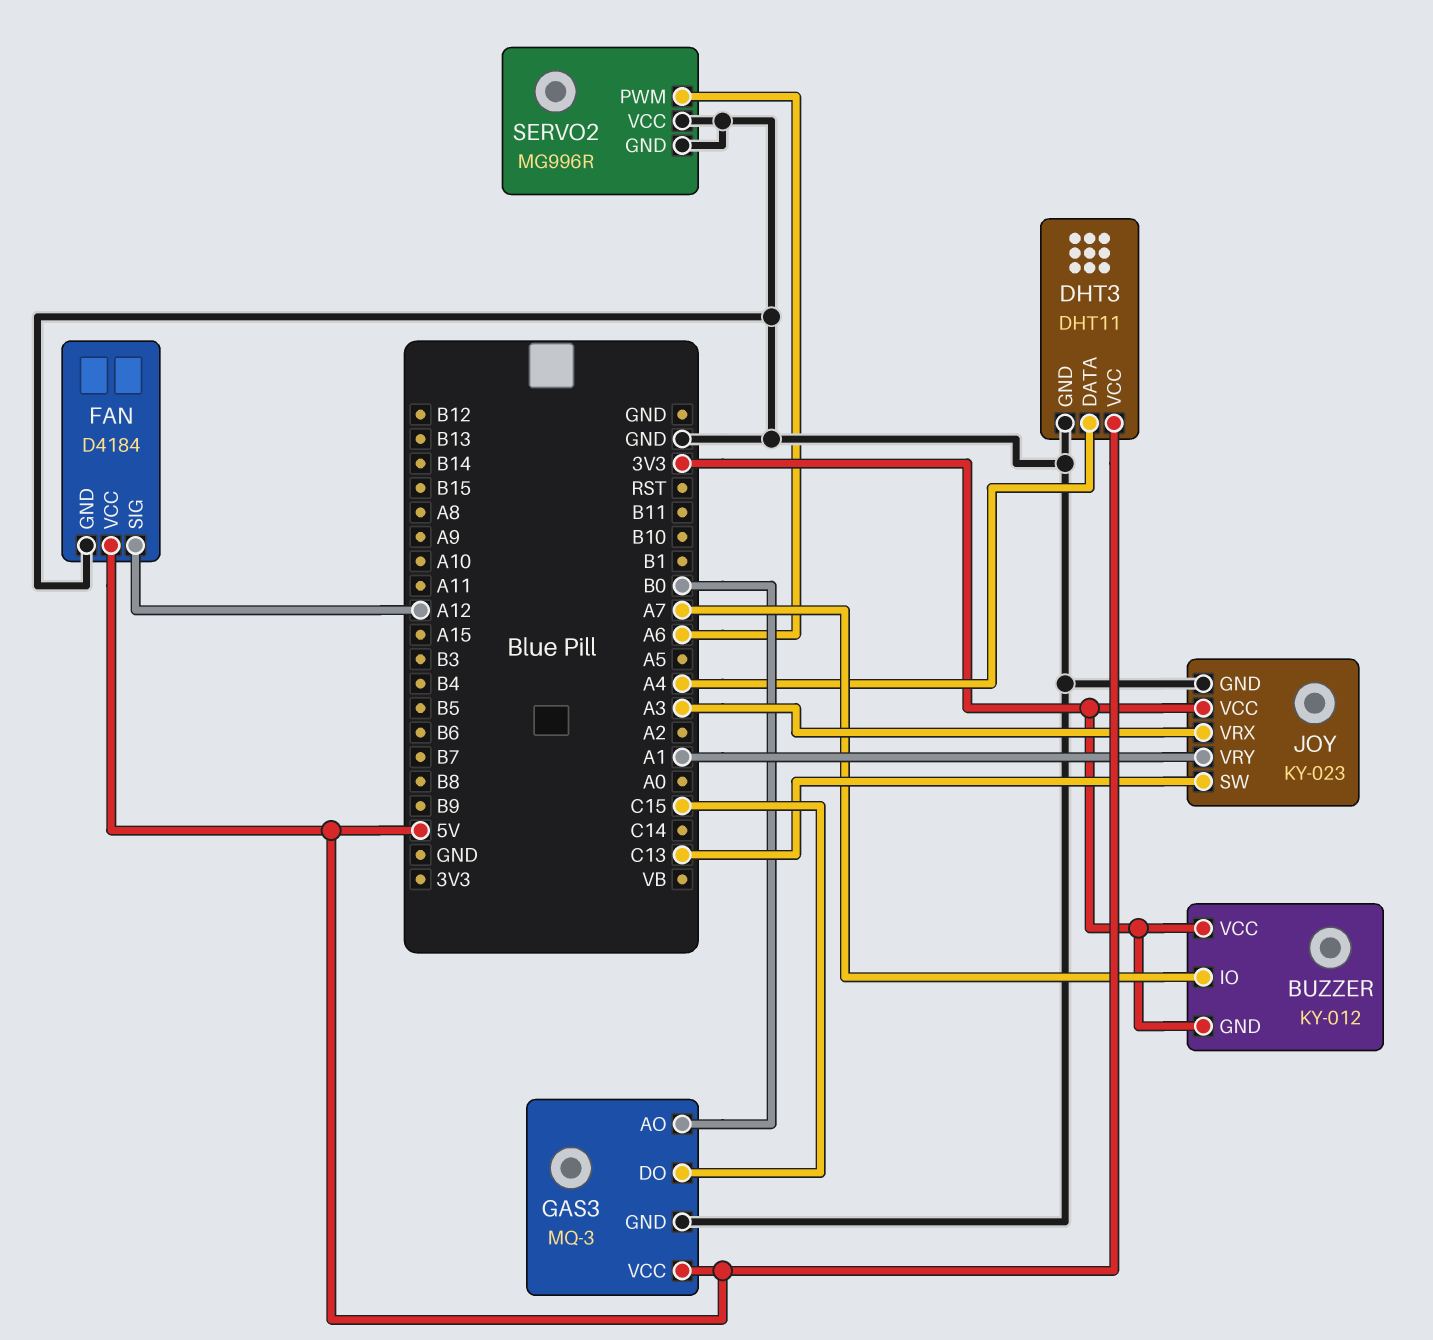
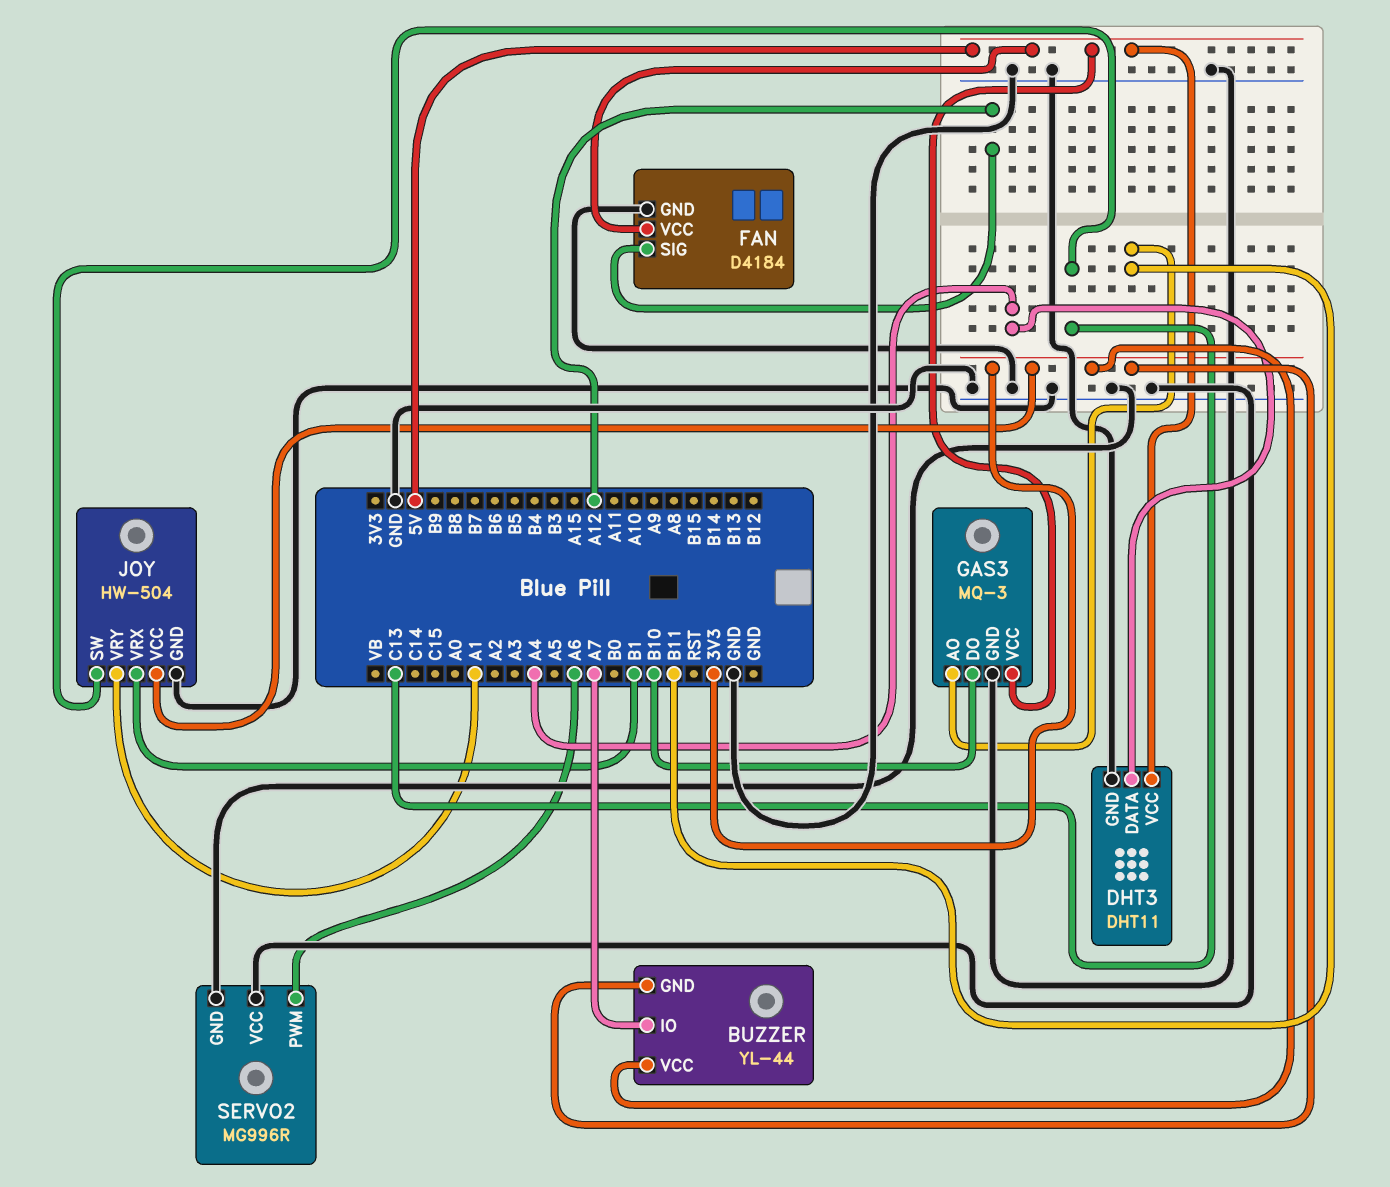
BUZZER: KY-012 -> YL-44
GAS3 pin AO: B0 -> B11
GAS3 pin DO: C15 -> B10
JOY: KY-023 -> HW-504
JOY pin VRX: A3 -> B1

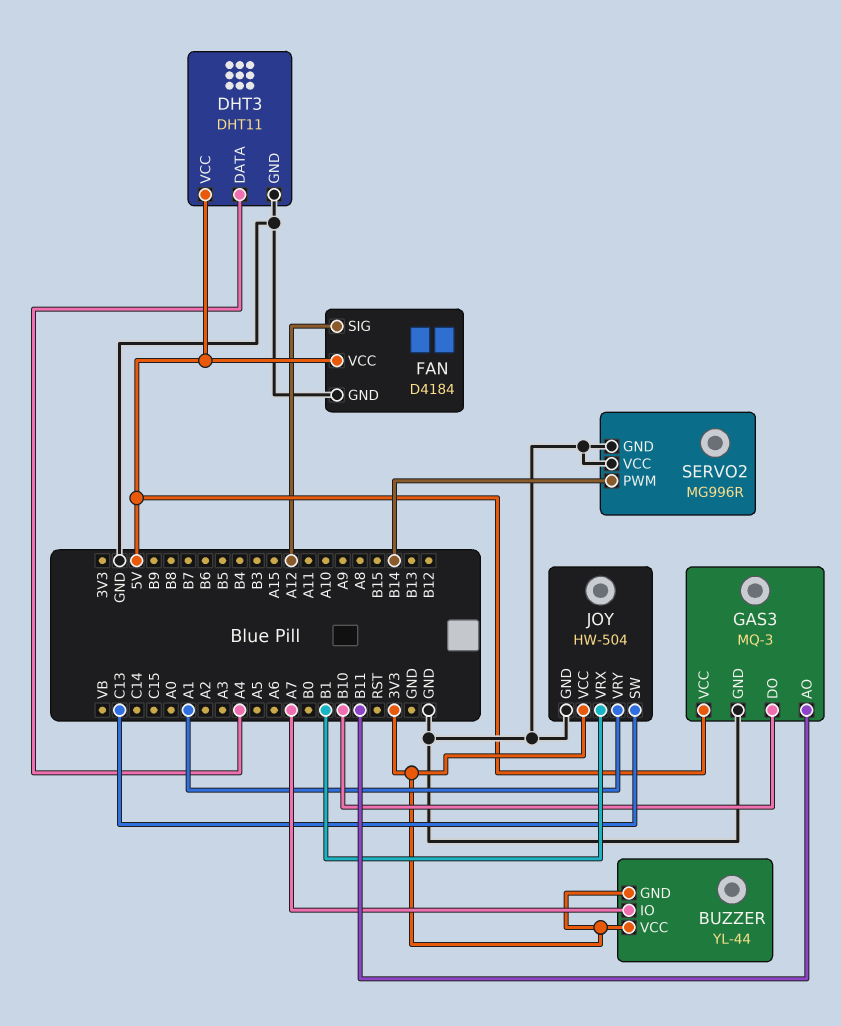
SERVO2 pin PWM: A6 -> B14

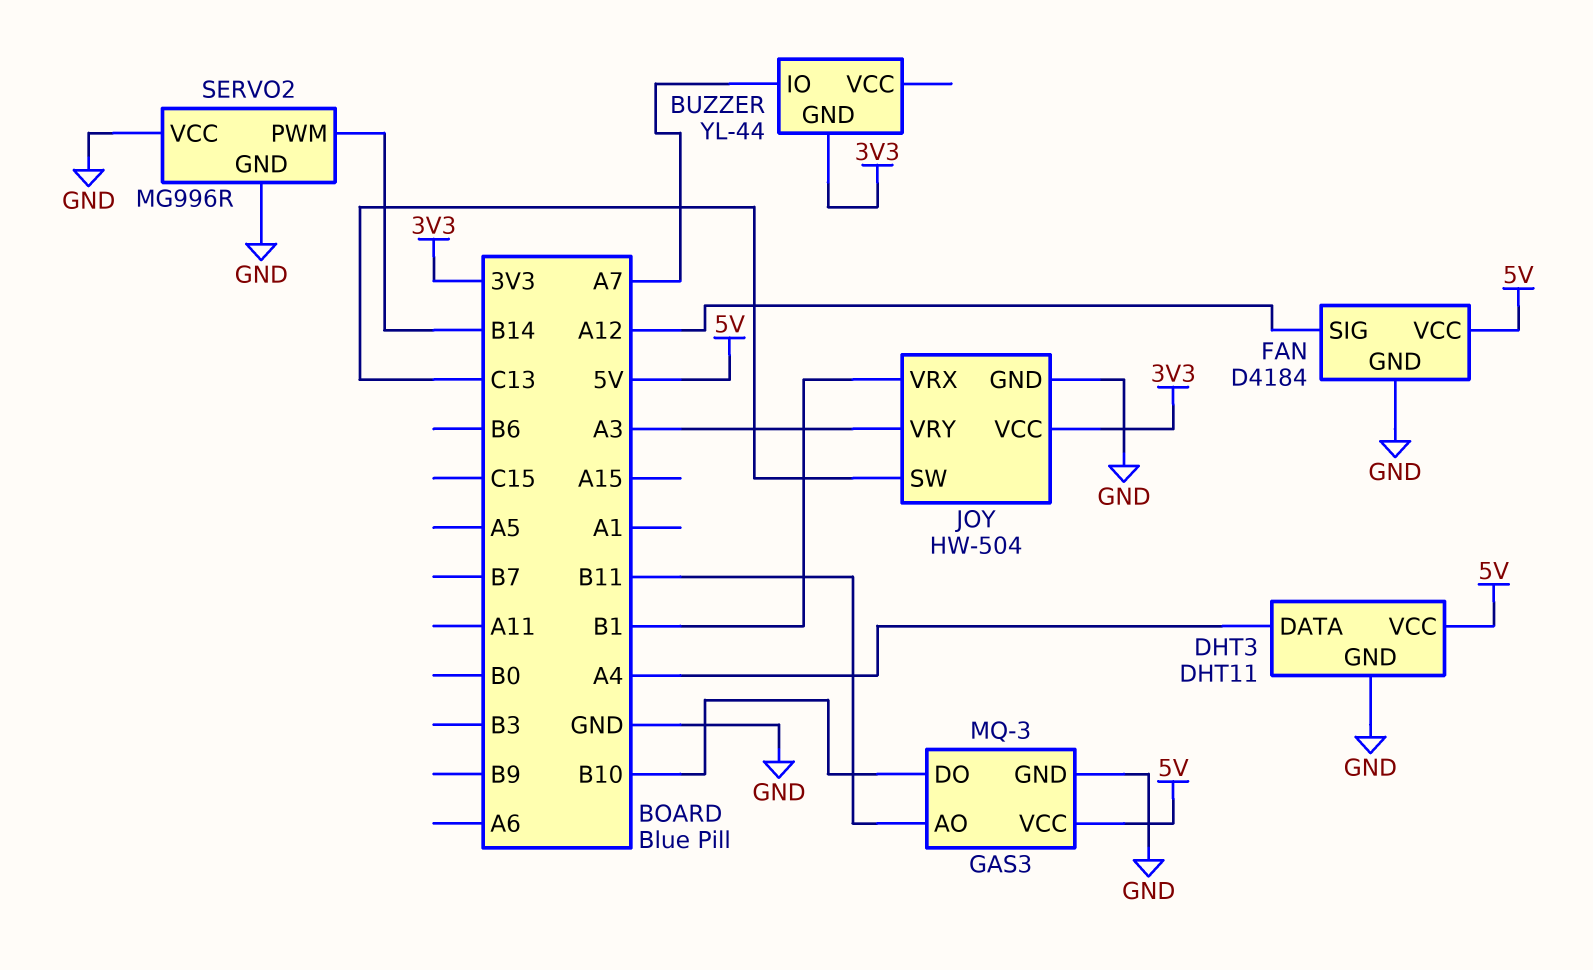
BUZZER pin VCC: 3V3 -> none
JOY pin VRY: A1 -> A3

